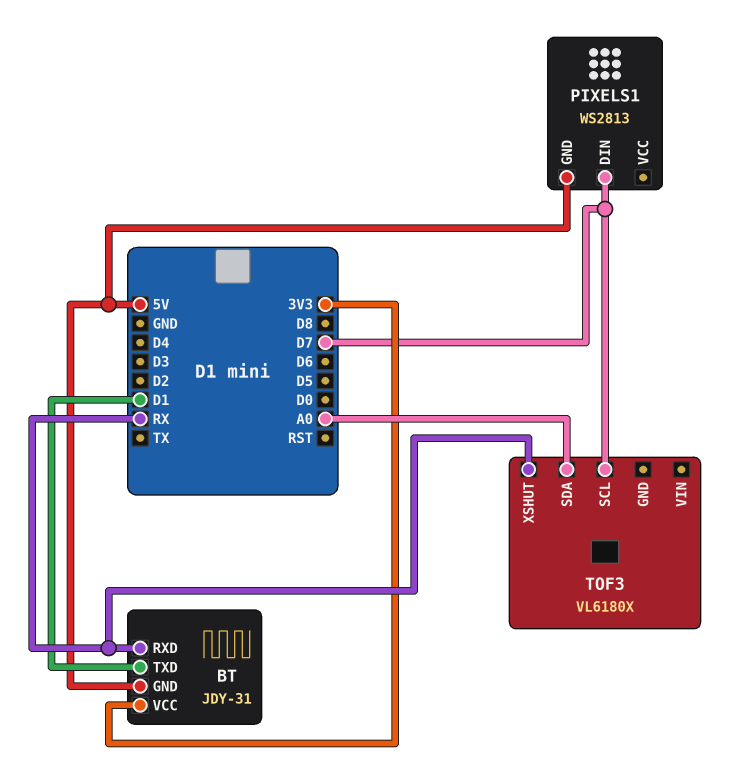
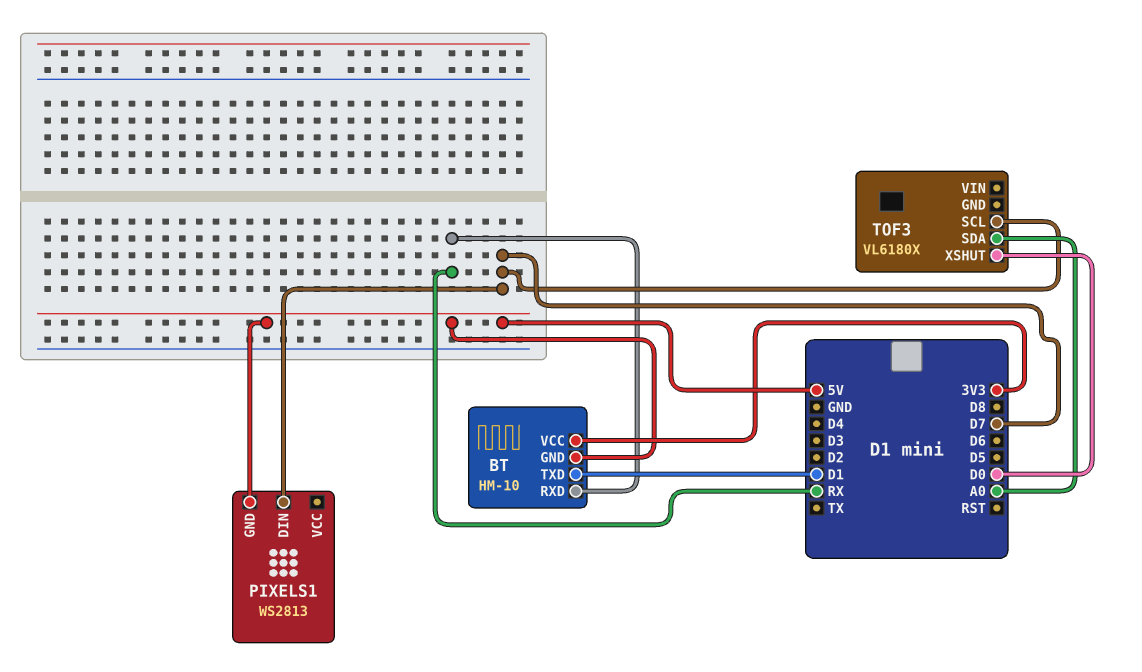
BT: JDY-31 -> HM-10
TOF3 pin XSHUT: RX -> D0

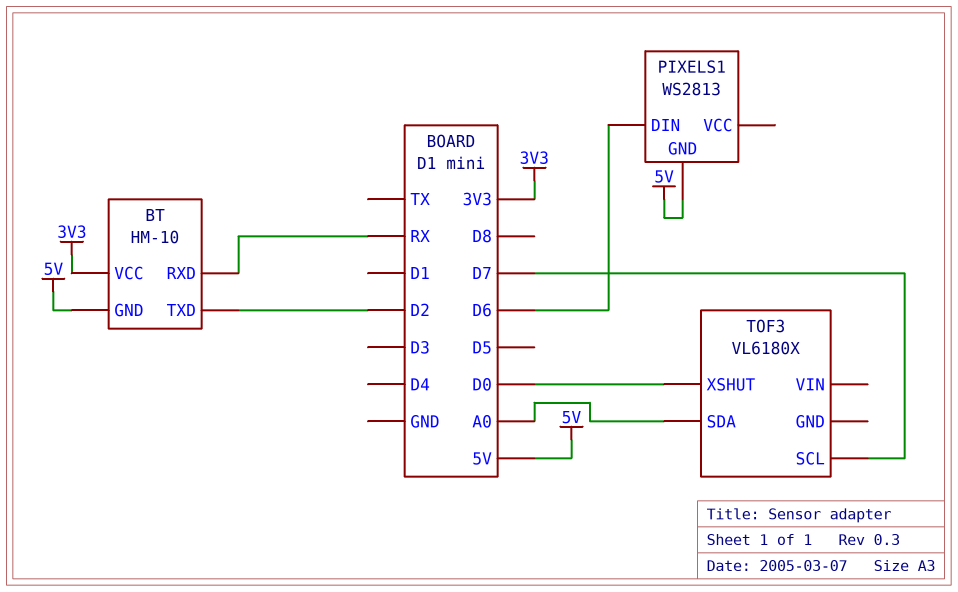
BT pin TXD: D1 -> D2
PIXELS1 pin DIN: D7 -> D6

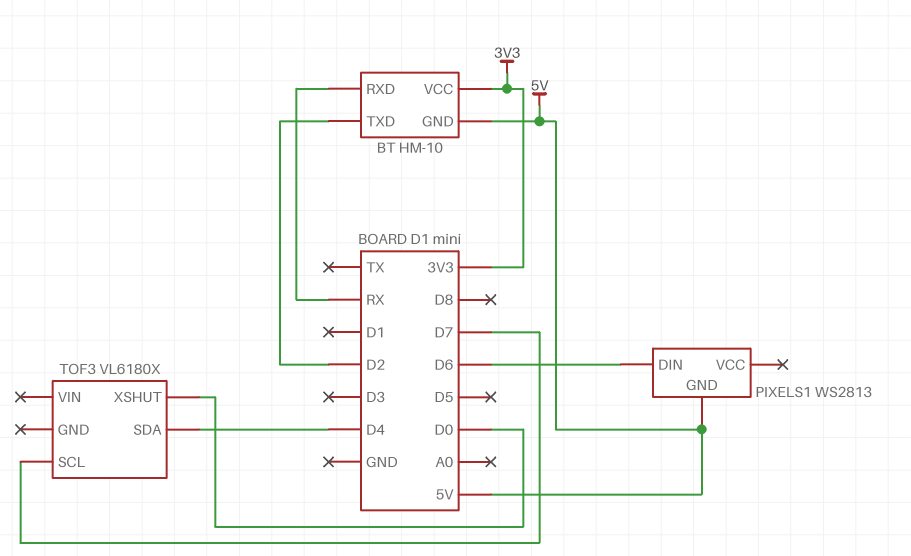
TOF3 pin SDA: A0 -> D4

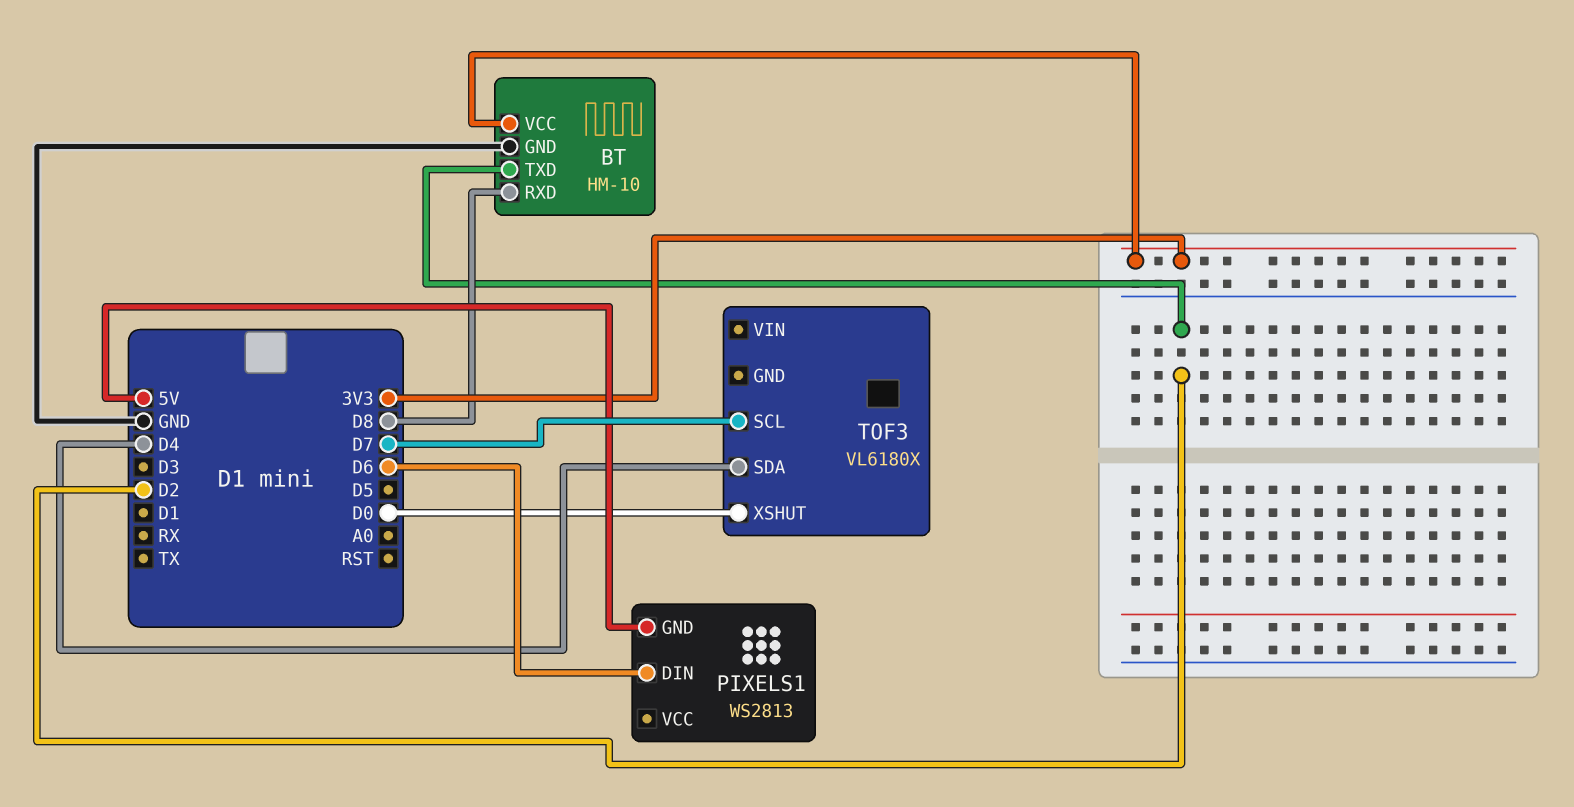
BT pin GND: 5V -> GND
BT pin RXD: RX -> D8

